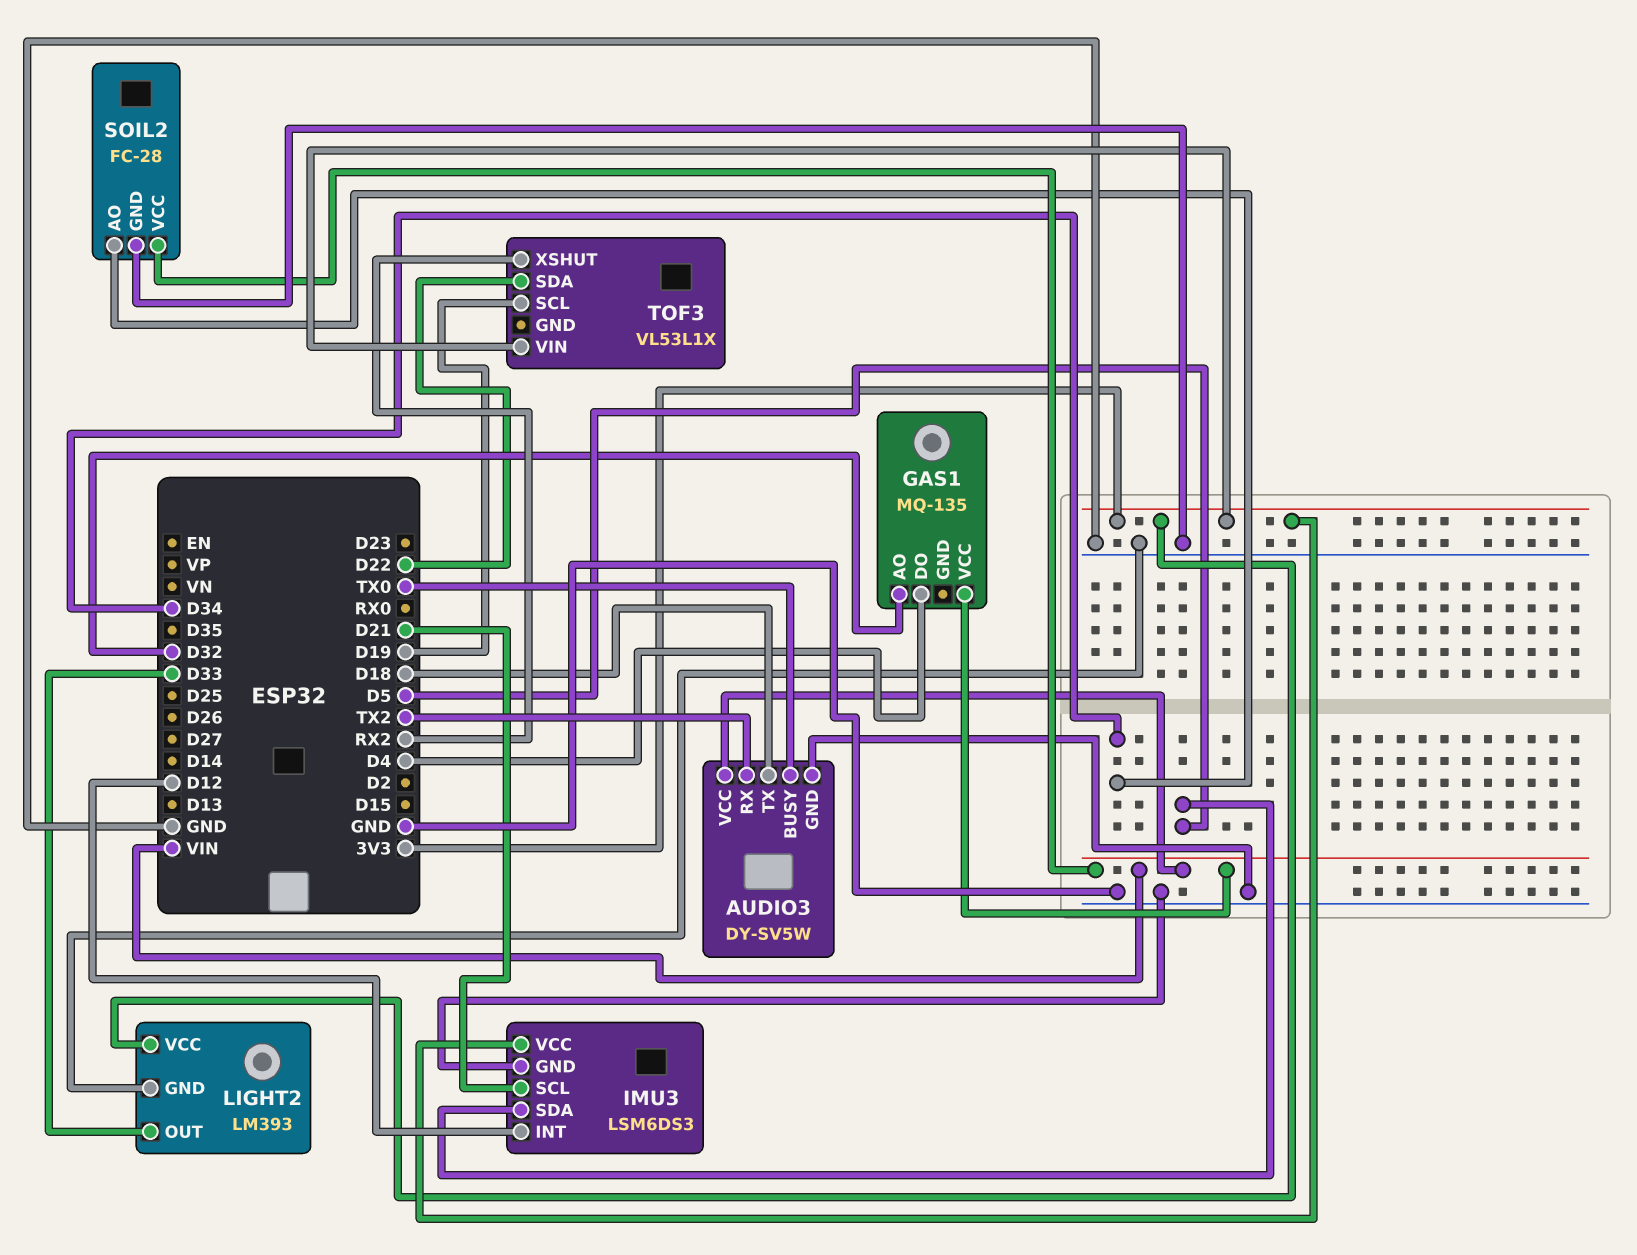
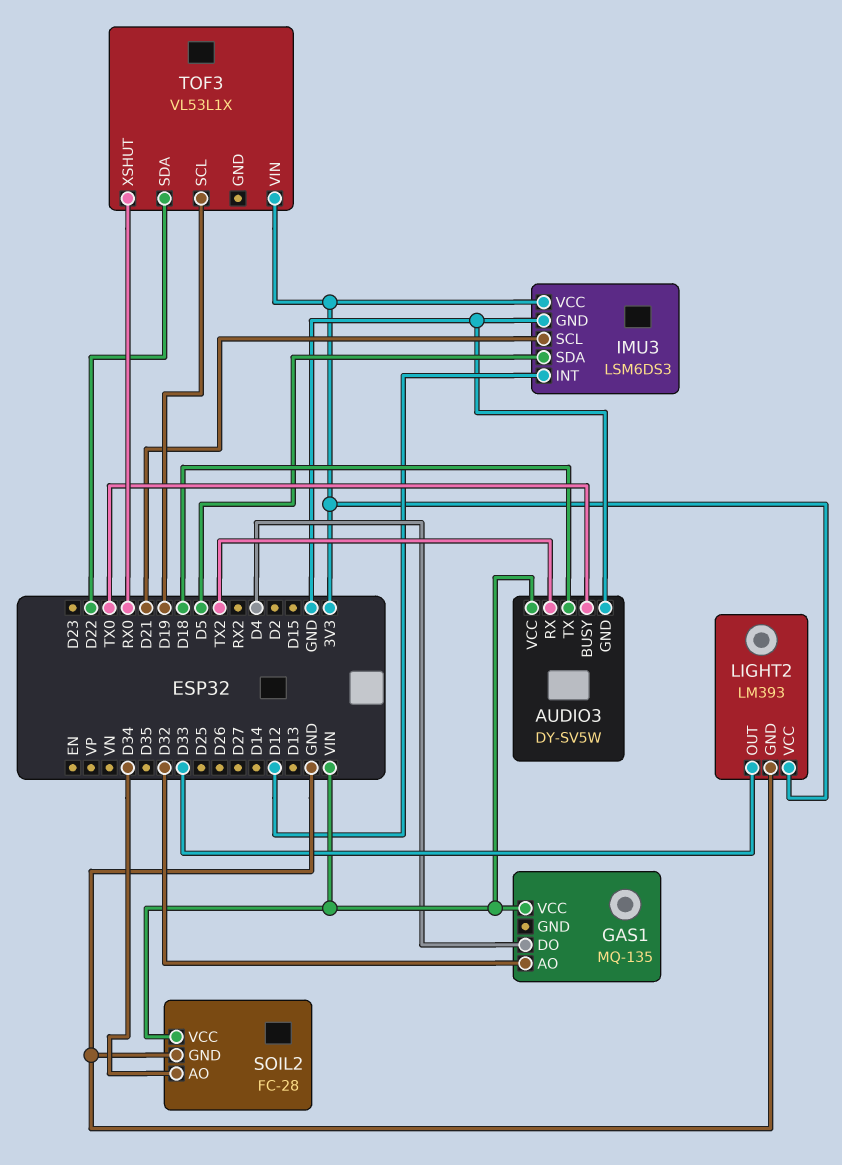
TOF3 pin XSHUT: RX2 -> RX0

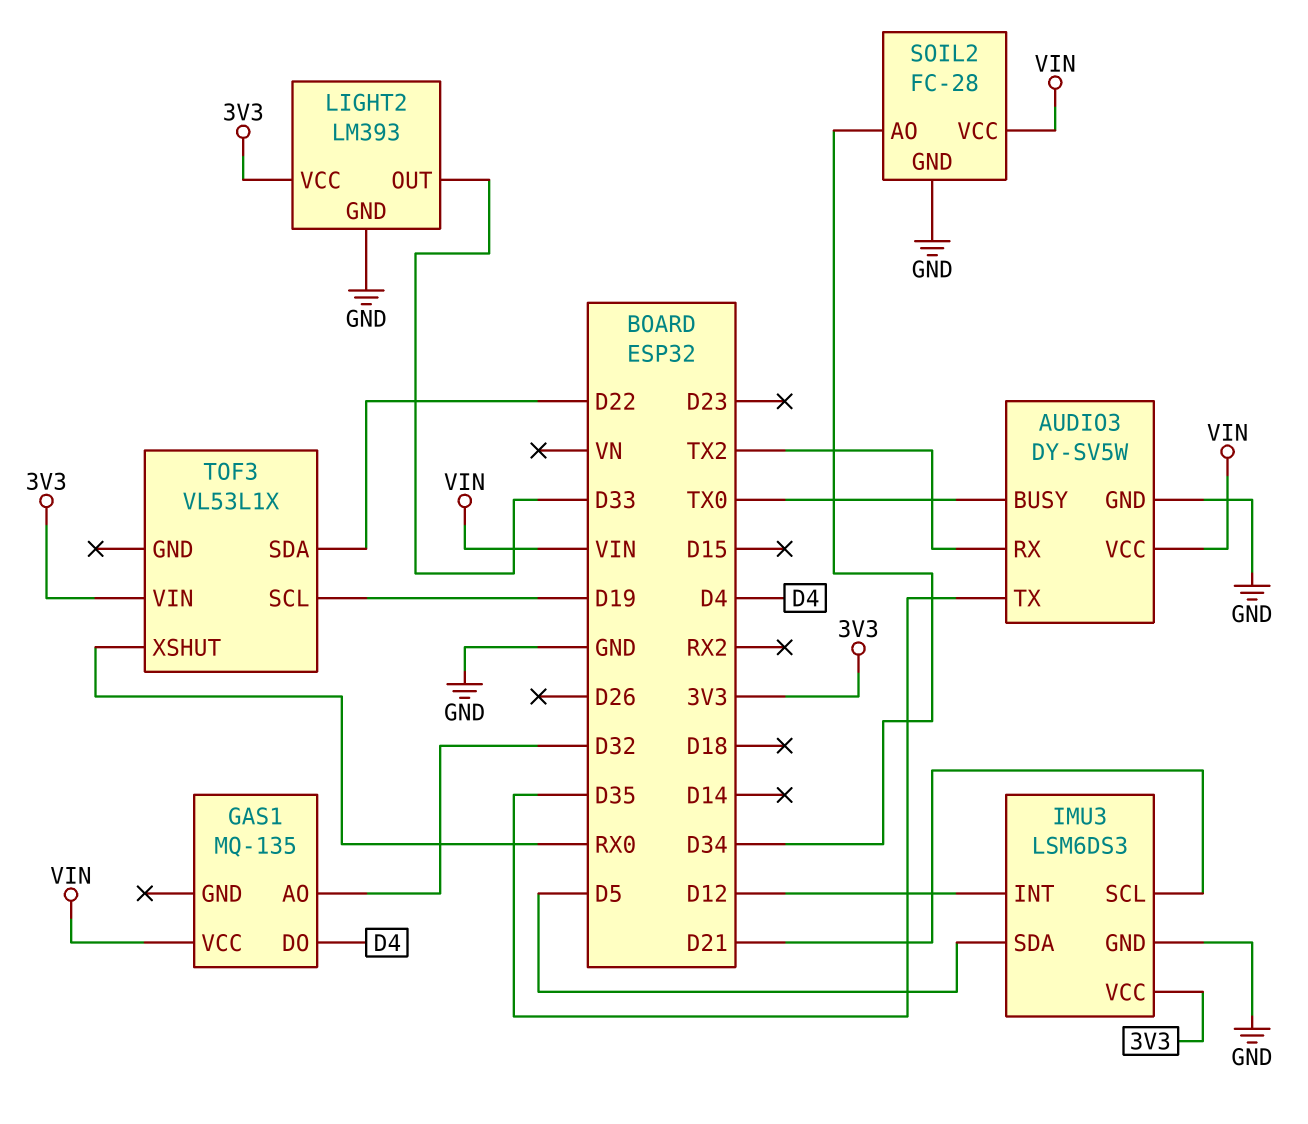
AUDIO3 pin TX: D18 -> D35

